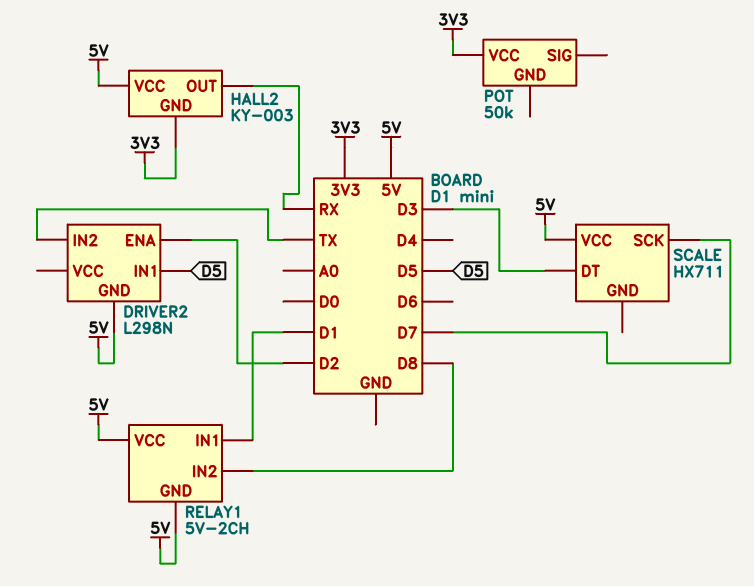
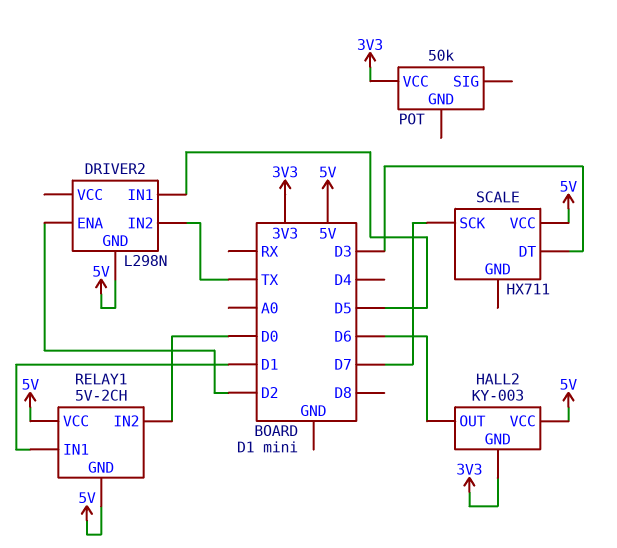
HALL2 pin OUT: RX -> D6
RELAY1 pin IN2: D8 -> D0

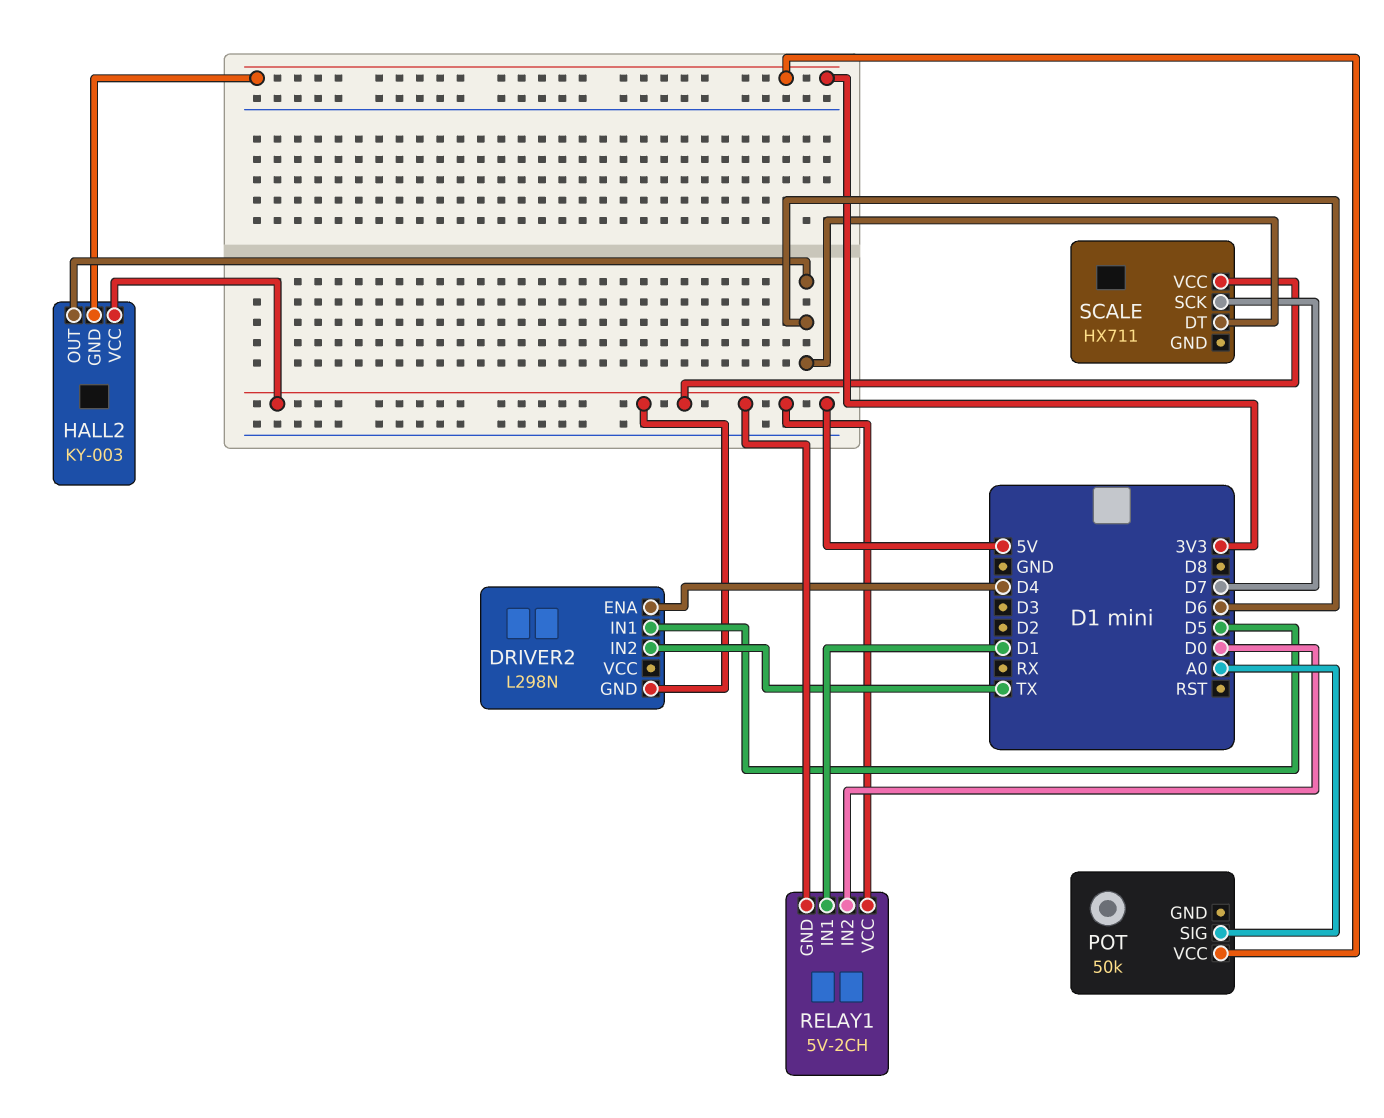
DRIVER2 pin ENA: D2 -> D4
POT pin SIG: none -> A0
SCALE pin DT: D3 -> D6

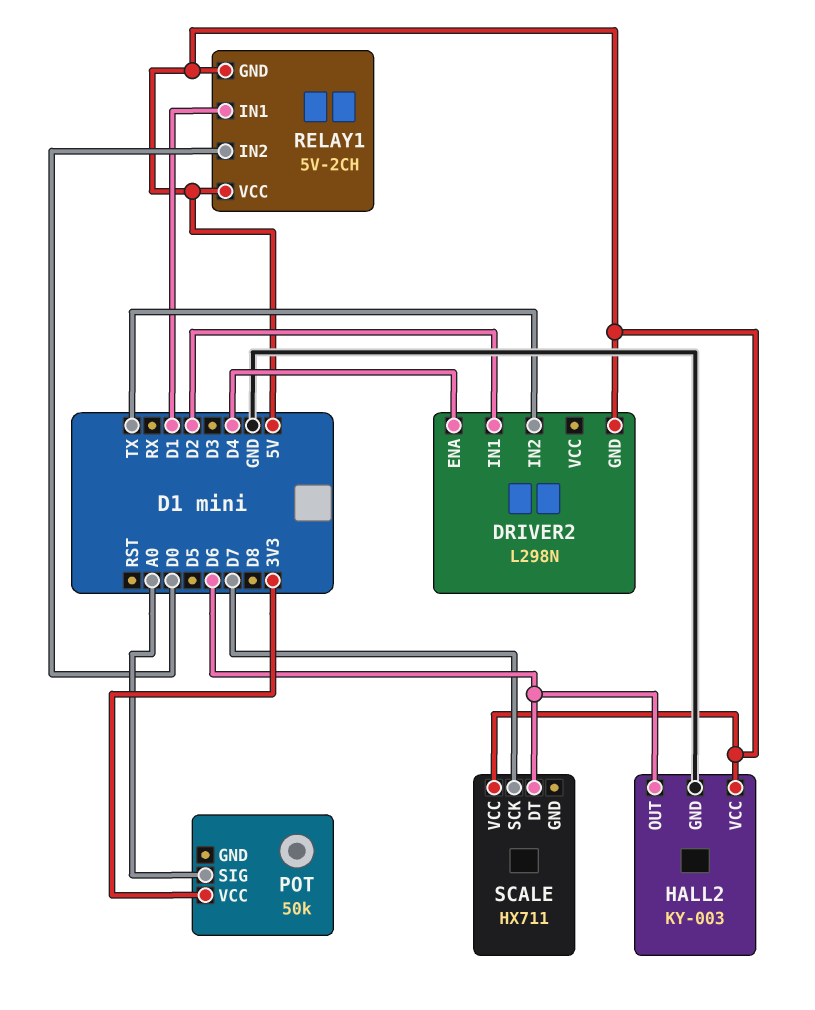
DRIVER2 pin IN1: D5 -> D2
HALL2 pin GND: 3V3 -> GND

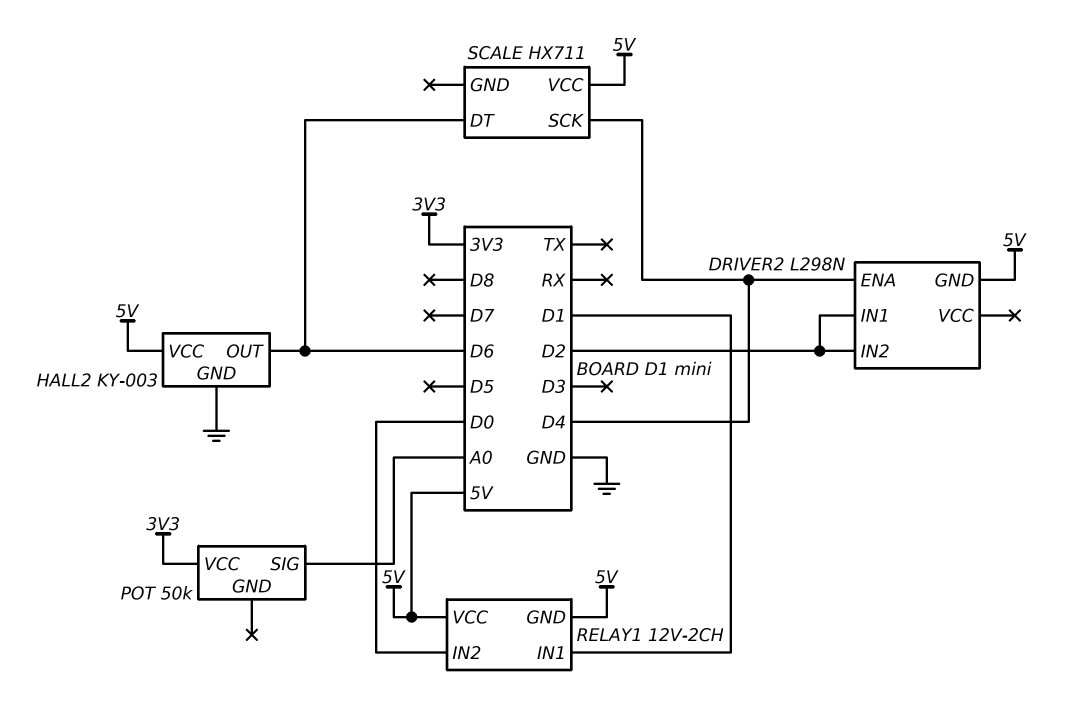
DRIVER2 pin IN2: TX -> D2
RELAY1: 5V-2CH -> 12V-2CH
SCALE pin SCK: D7 -> D4

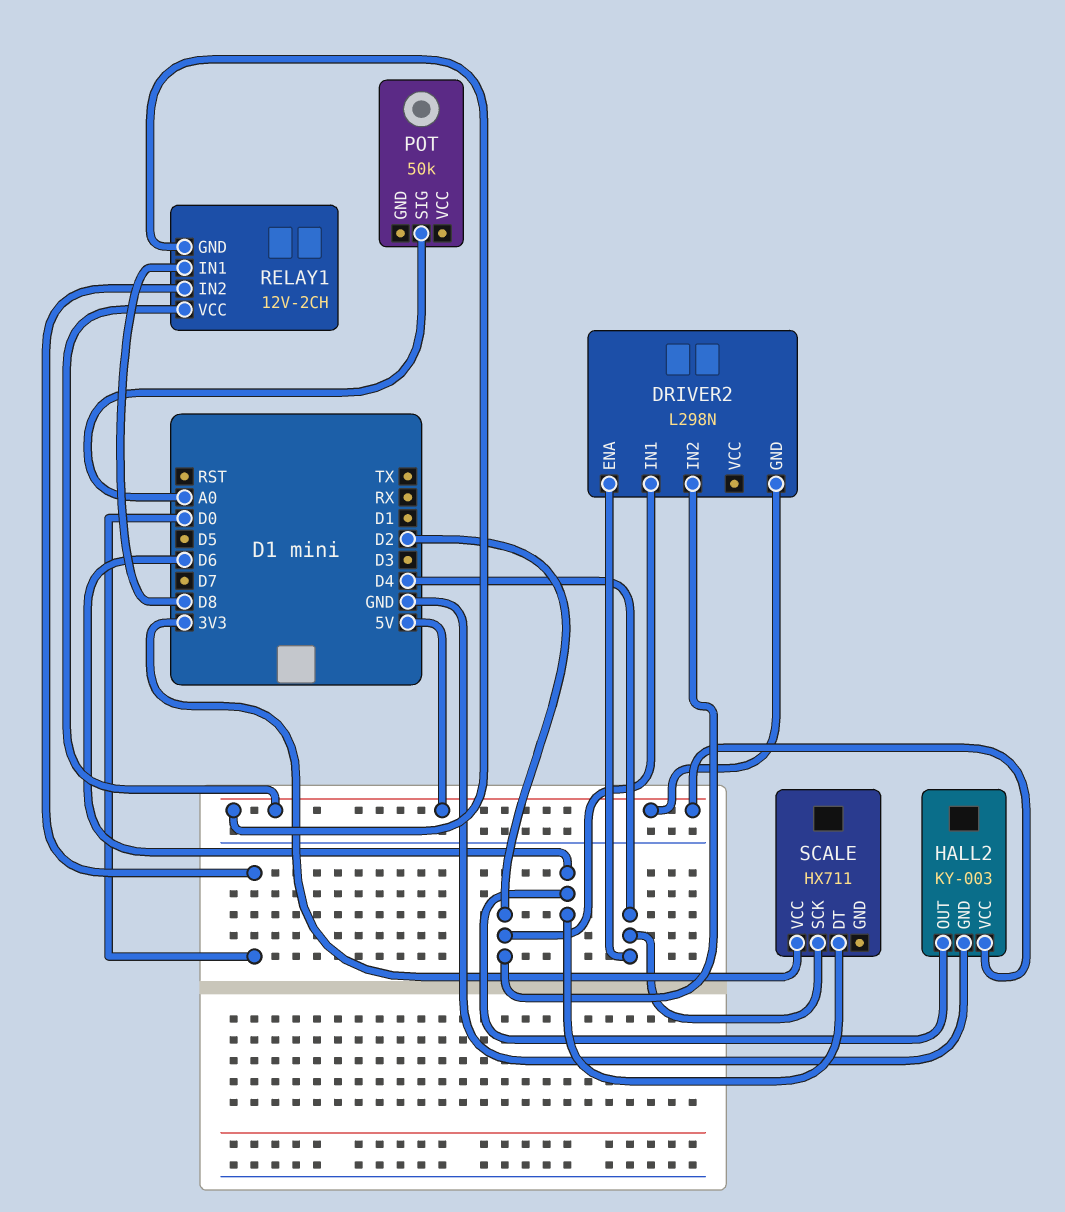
POT pin VCC: 3V3 -> none
RELAY1 pin IN1: D1 -> D8
SCALE pin VCC: 5V -> 3V3

